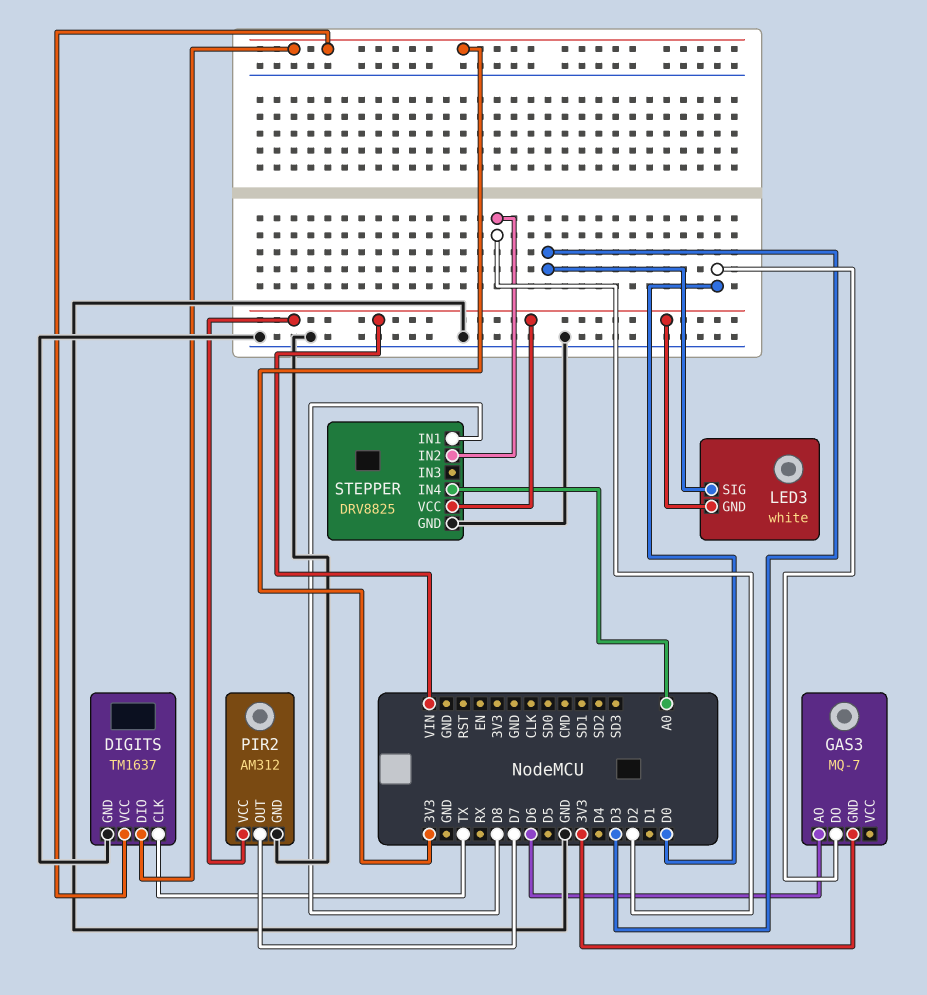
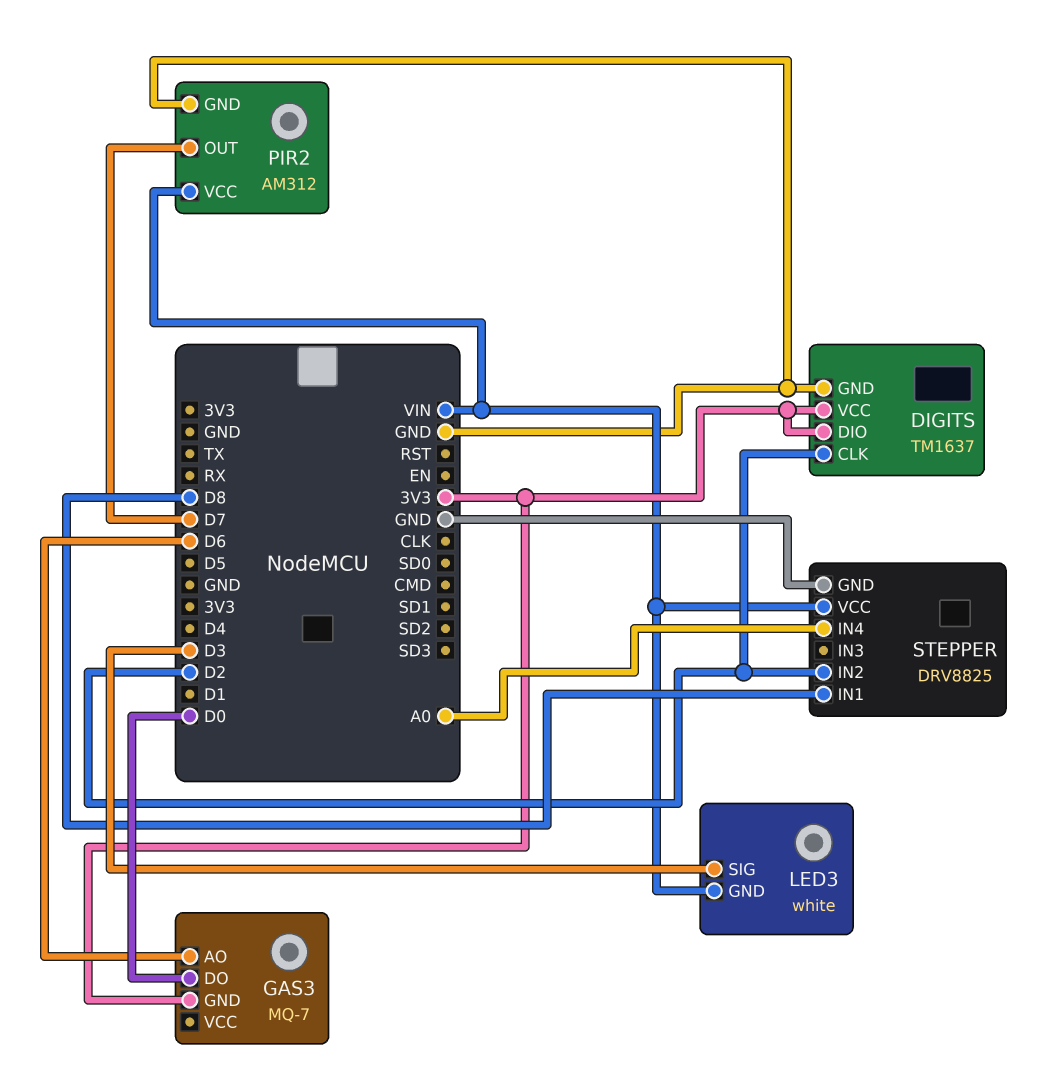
DIGITS pin CLK: TX -> D2

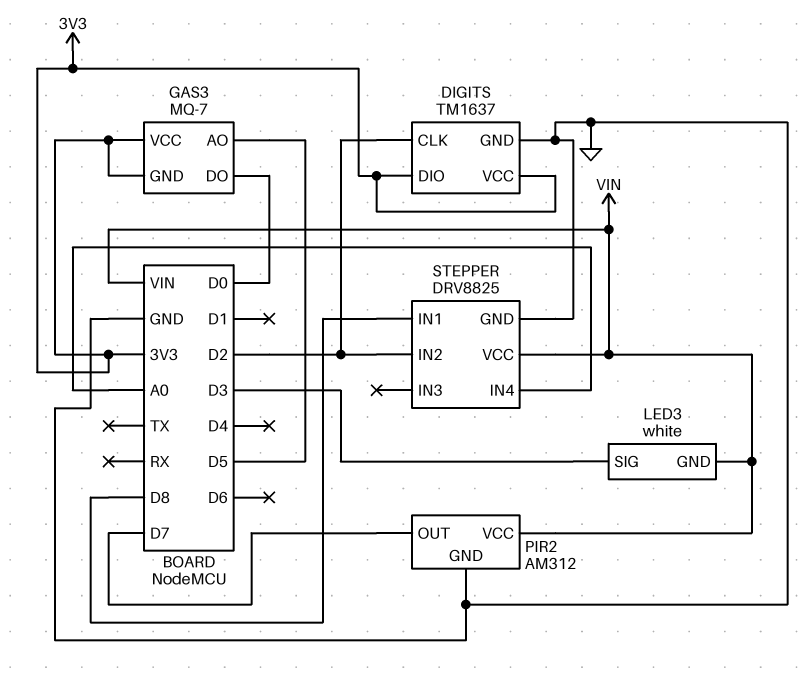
GAS3 pin AO: D6 -> D5
GAS3 pin VCC: none -> 3V3

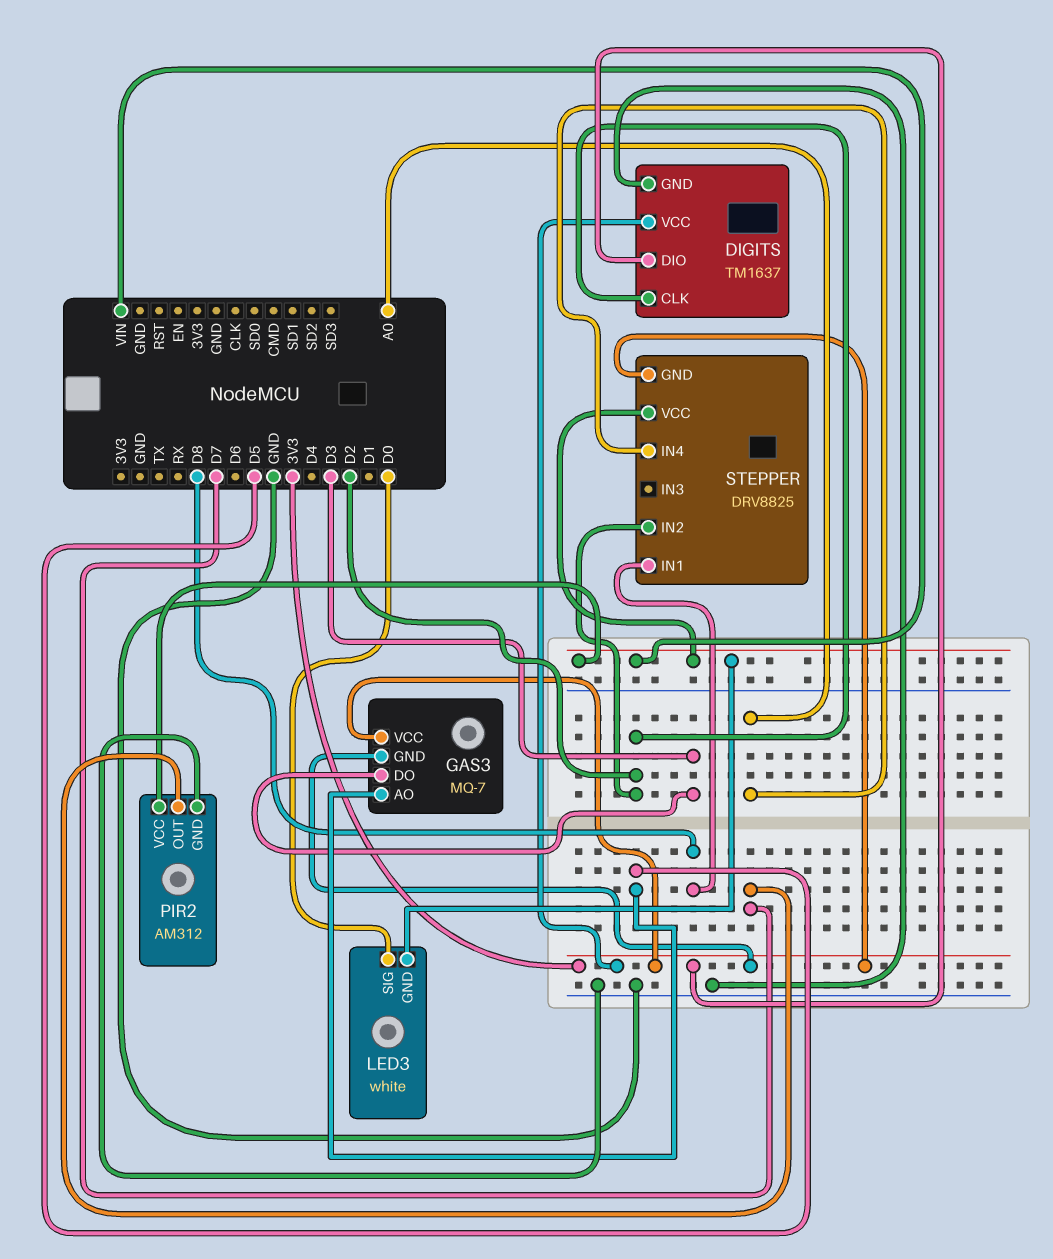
GAS3 pin DO: D0 -> D3
LED3 pin SIG: D3 -> D0
STEPPER pin GND: GND -> 3V3

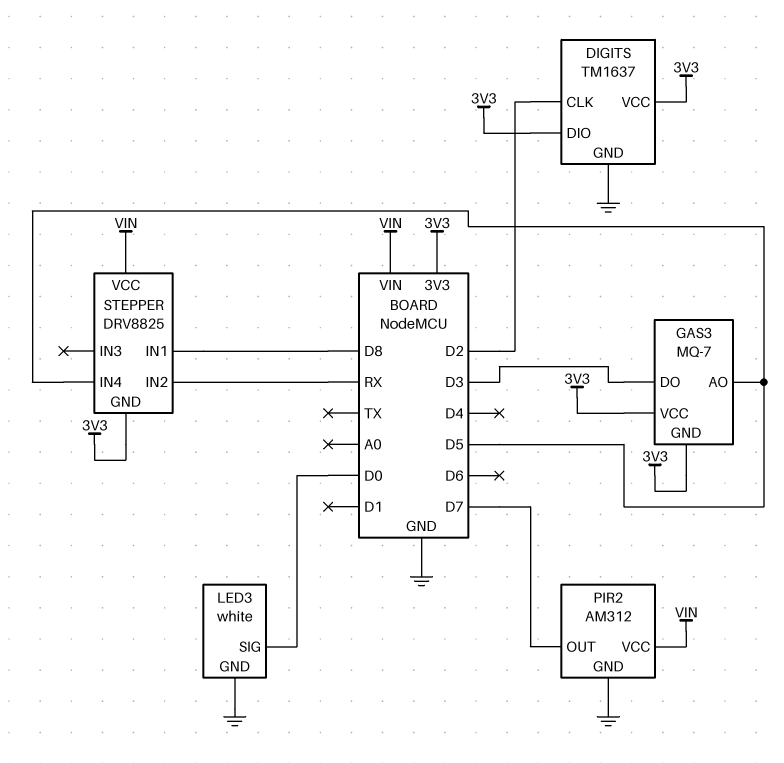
LED3 pin GND: VIN -> GND
STEPPER pin IN2: D2 -> RX
STEPPER pin IN4: A0 -> D5

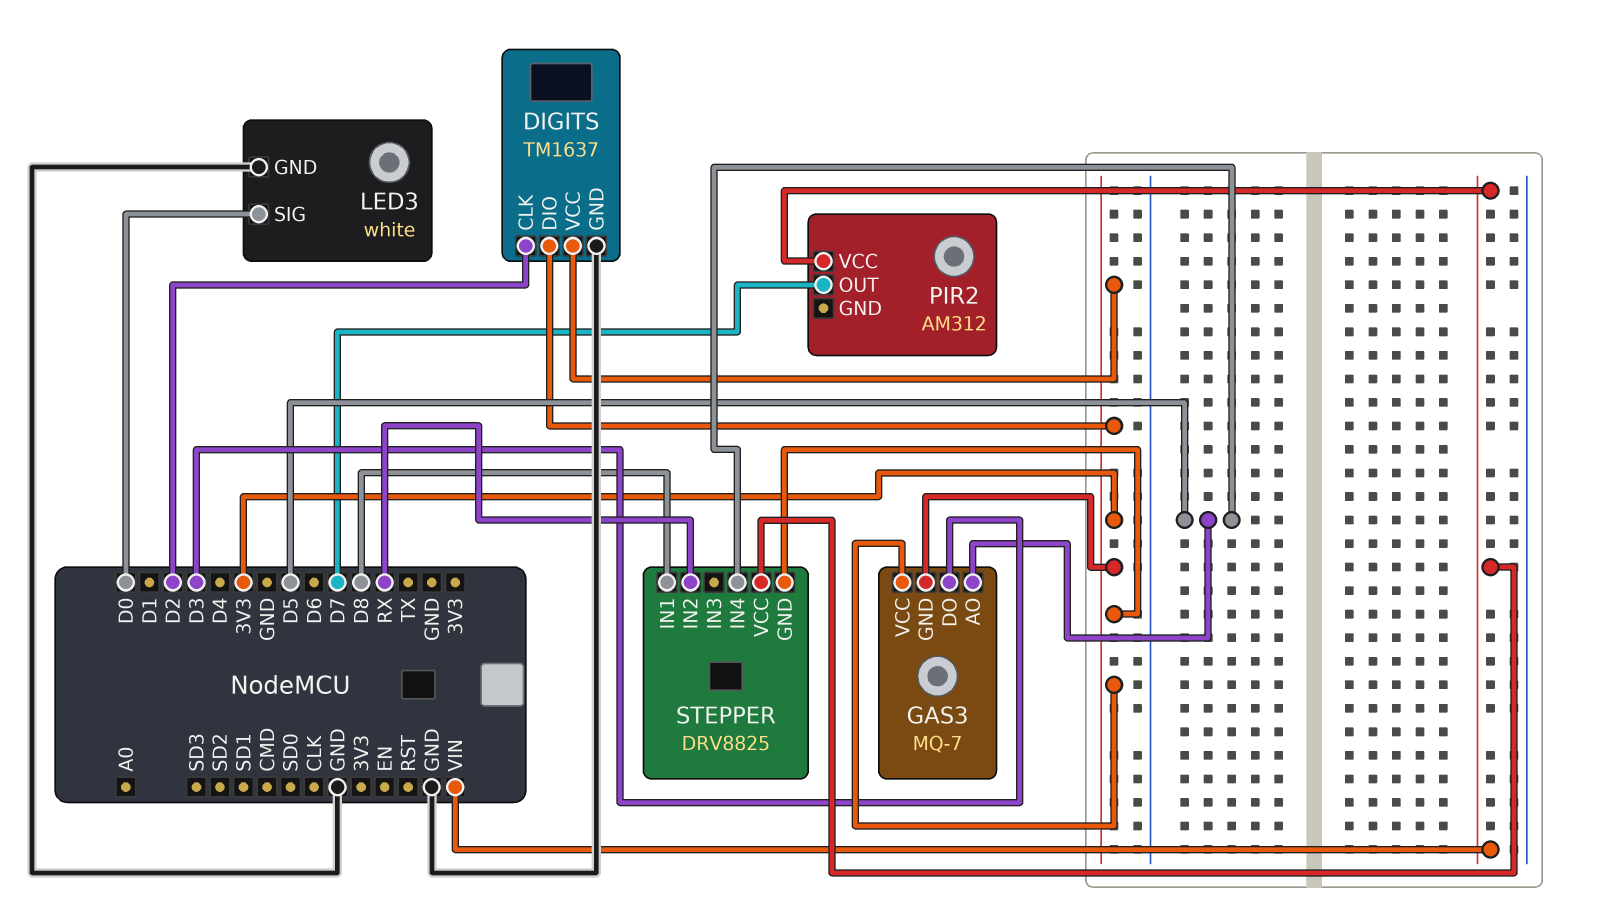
PIR2 pin GND: GND -> none

